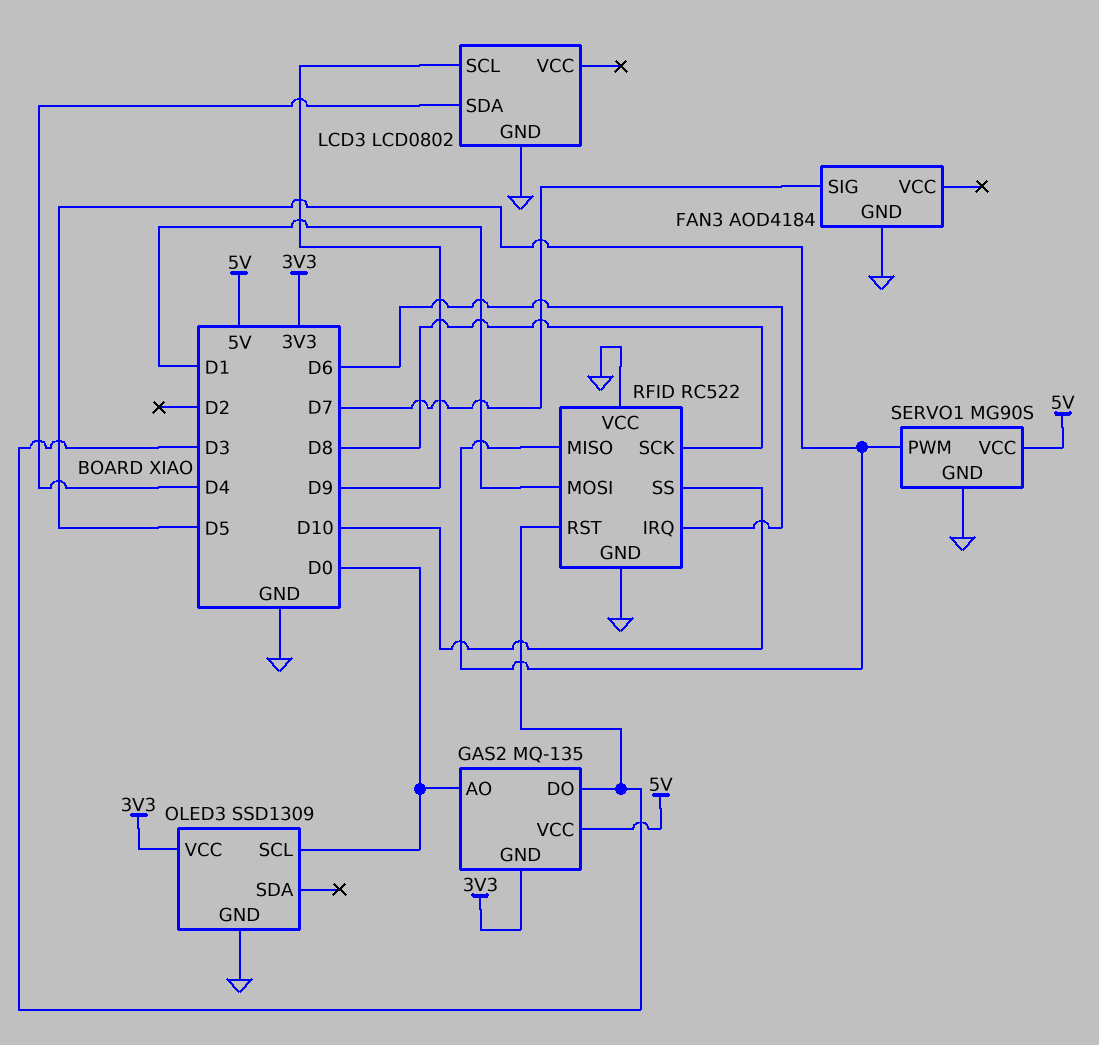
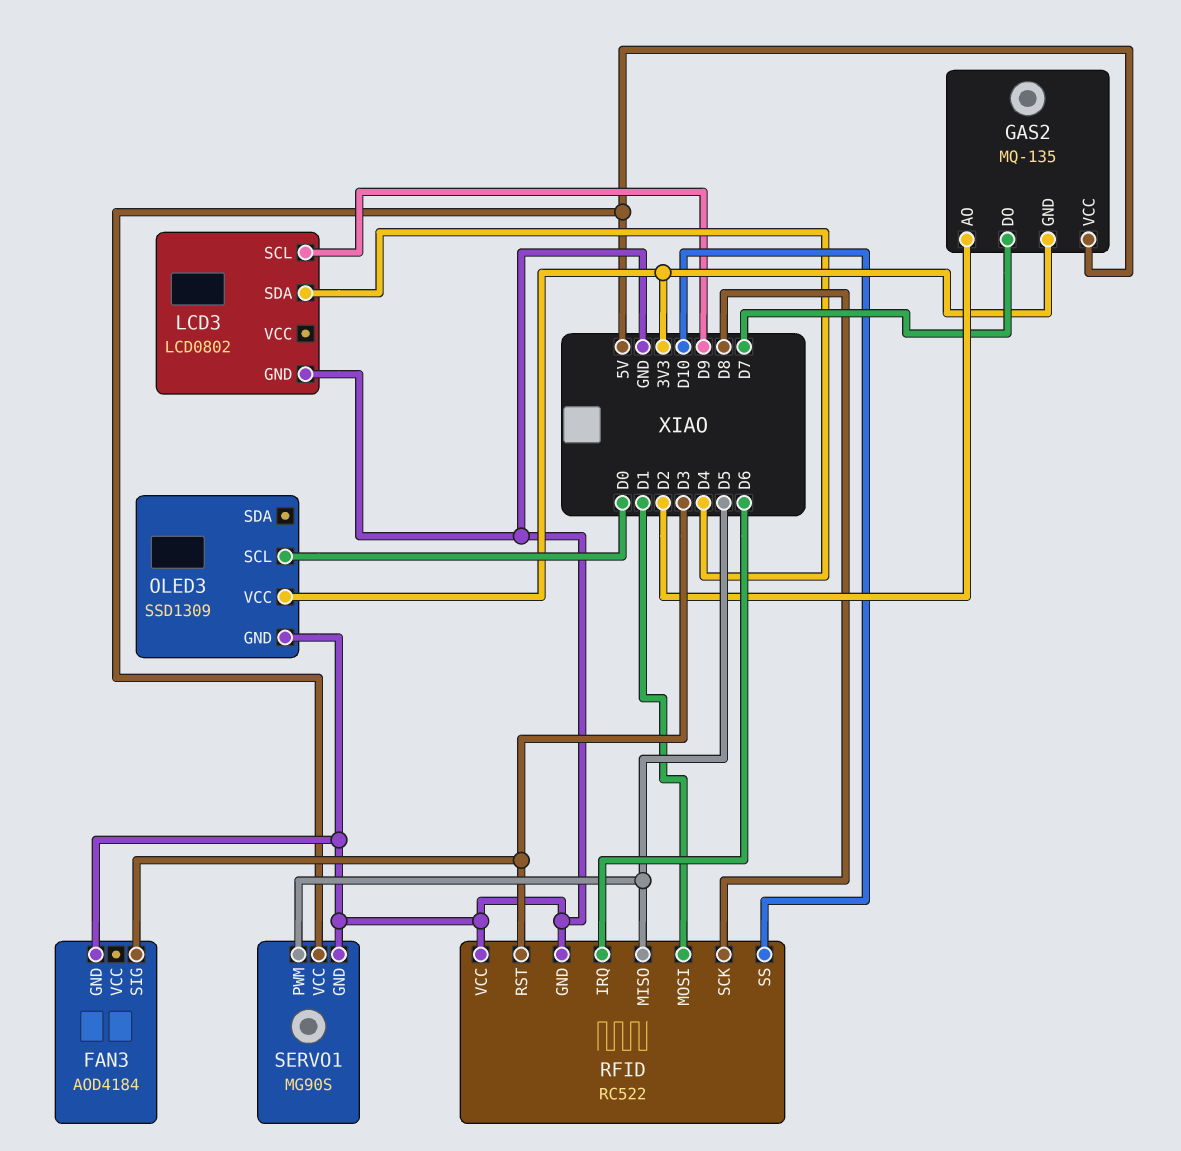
FAN3 pin SIG: D7 -> D3
GAS2 pin AO: D0 -> D2
GAS2 pin DO: D3 -> D7

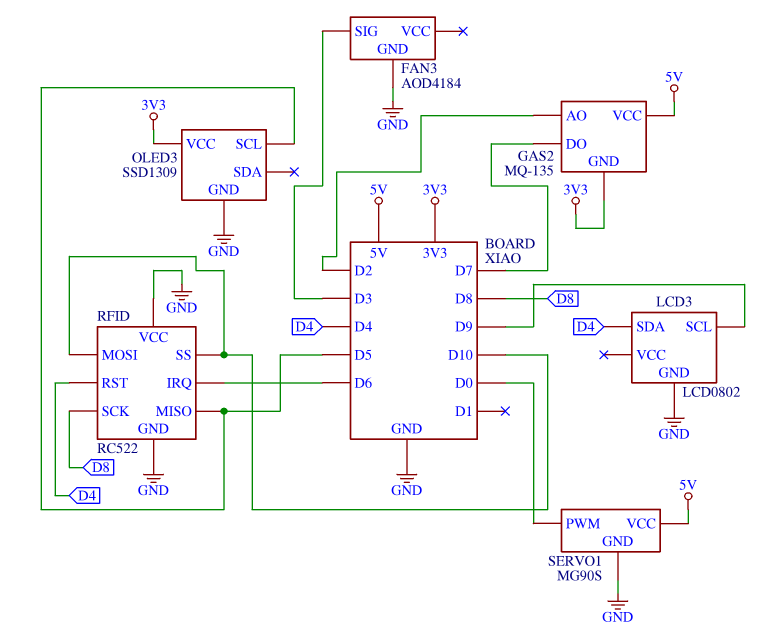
OLED3 pin SCL: D0 -> D5
RFID pin MOSI: D1 -> D10
RFID pin RST: D3 -> D4
SERVO1 pin PWM: D5 -> D0

